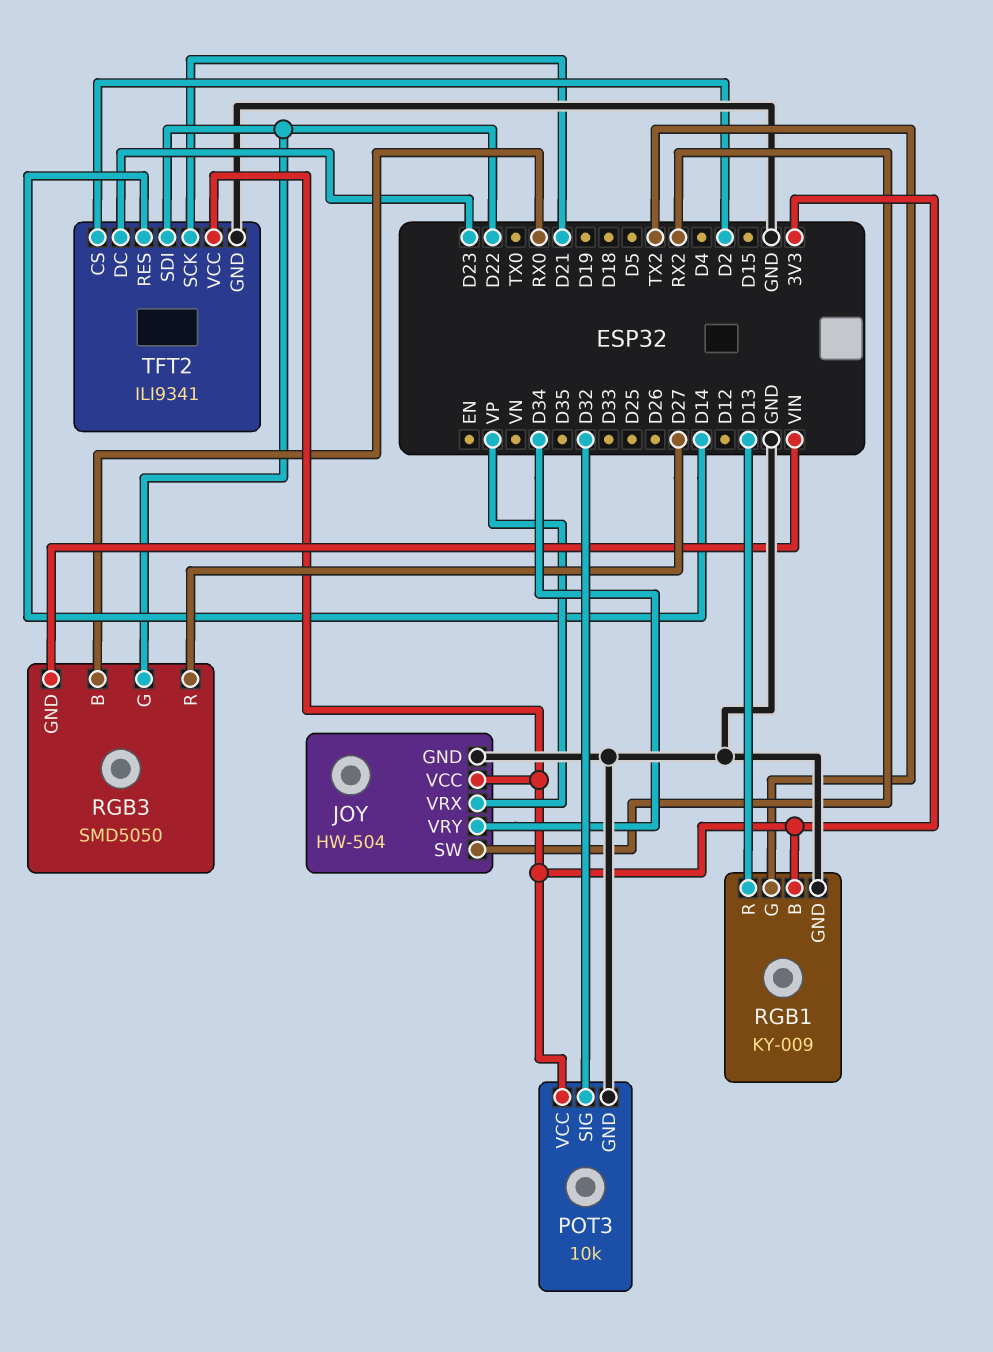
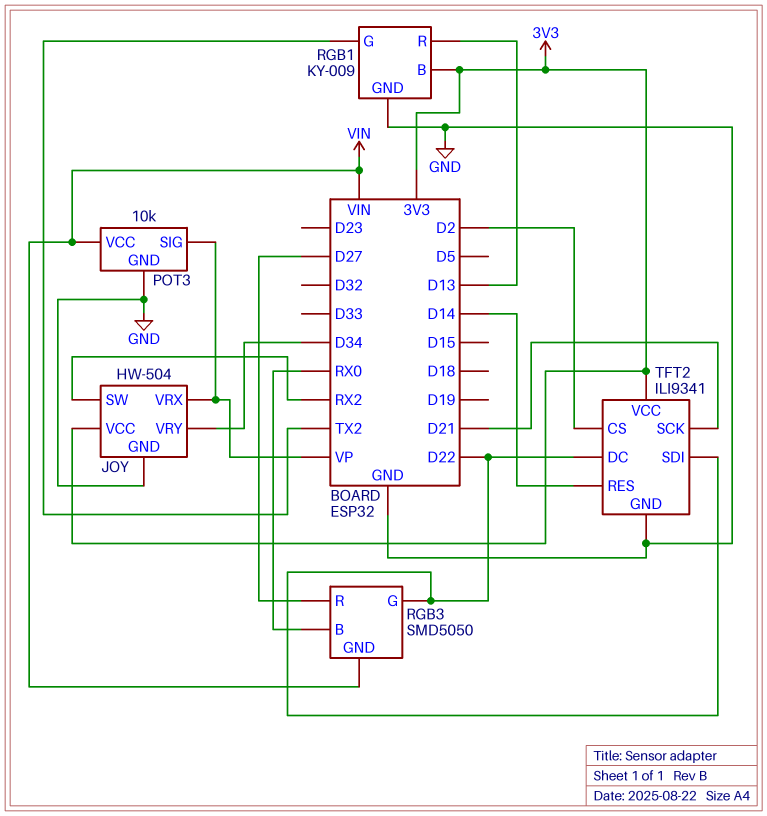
POT3 pin SIG: D32 -> VP
POT3 pin VCC: 3V3 -> VIN
TFT2 pin DC: D23 -> D22

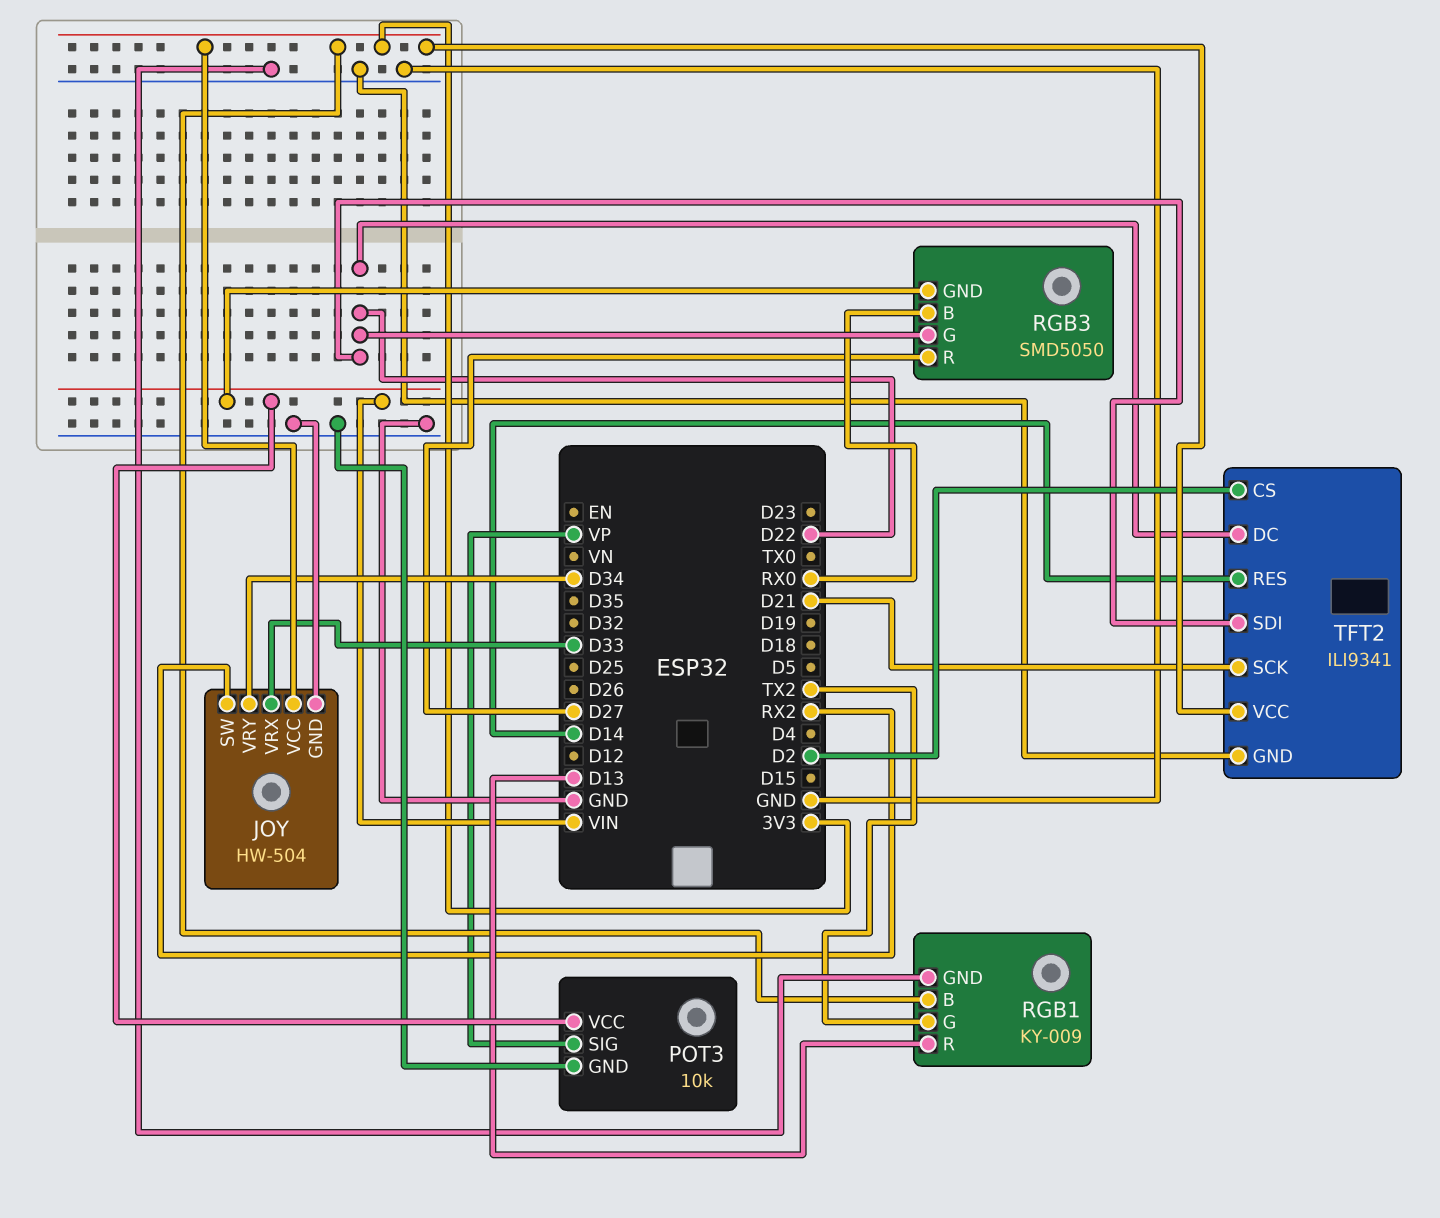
JOY pin VRX: VP -> D33

